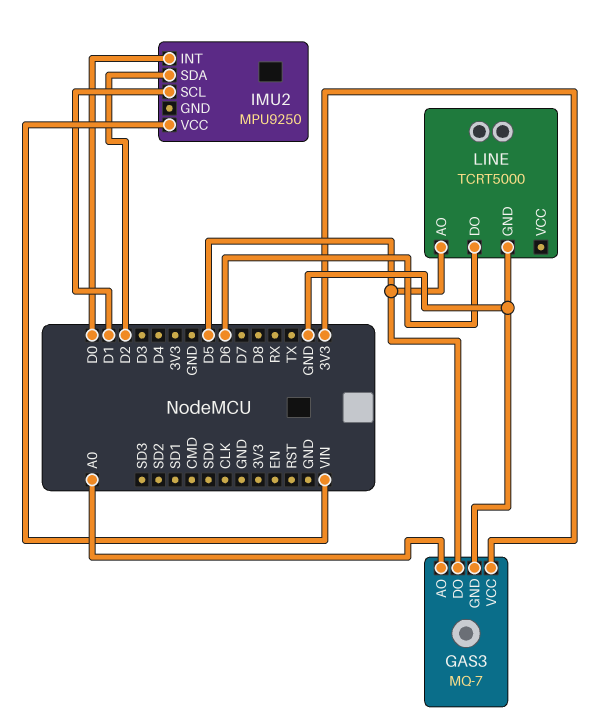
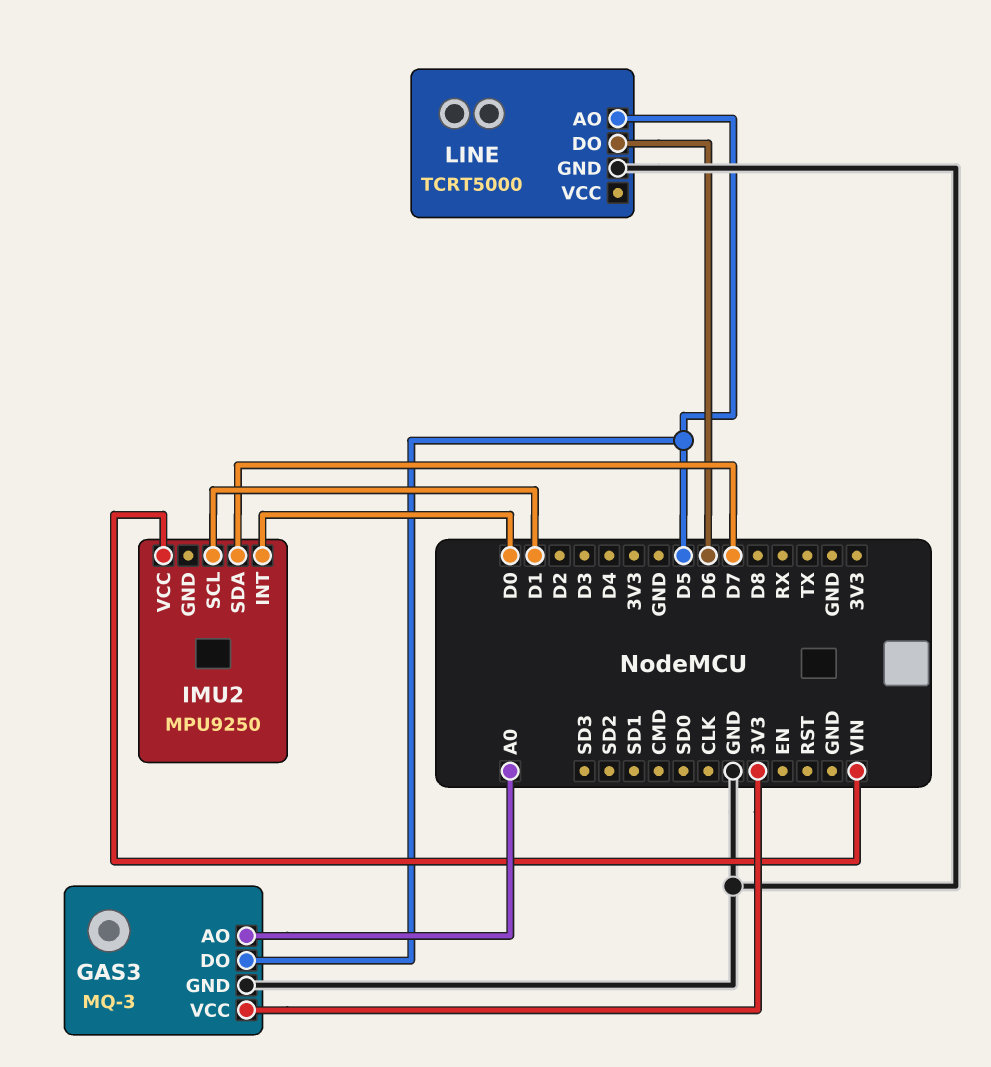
GAS3: MQ-7 -> MQ-3
IMU2 pin SDA: D2 -> D7

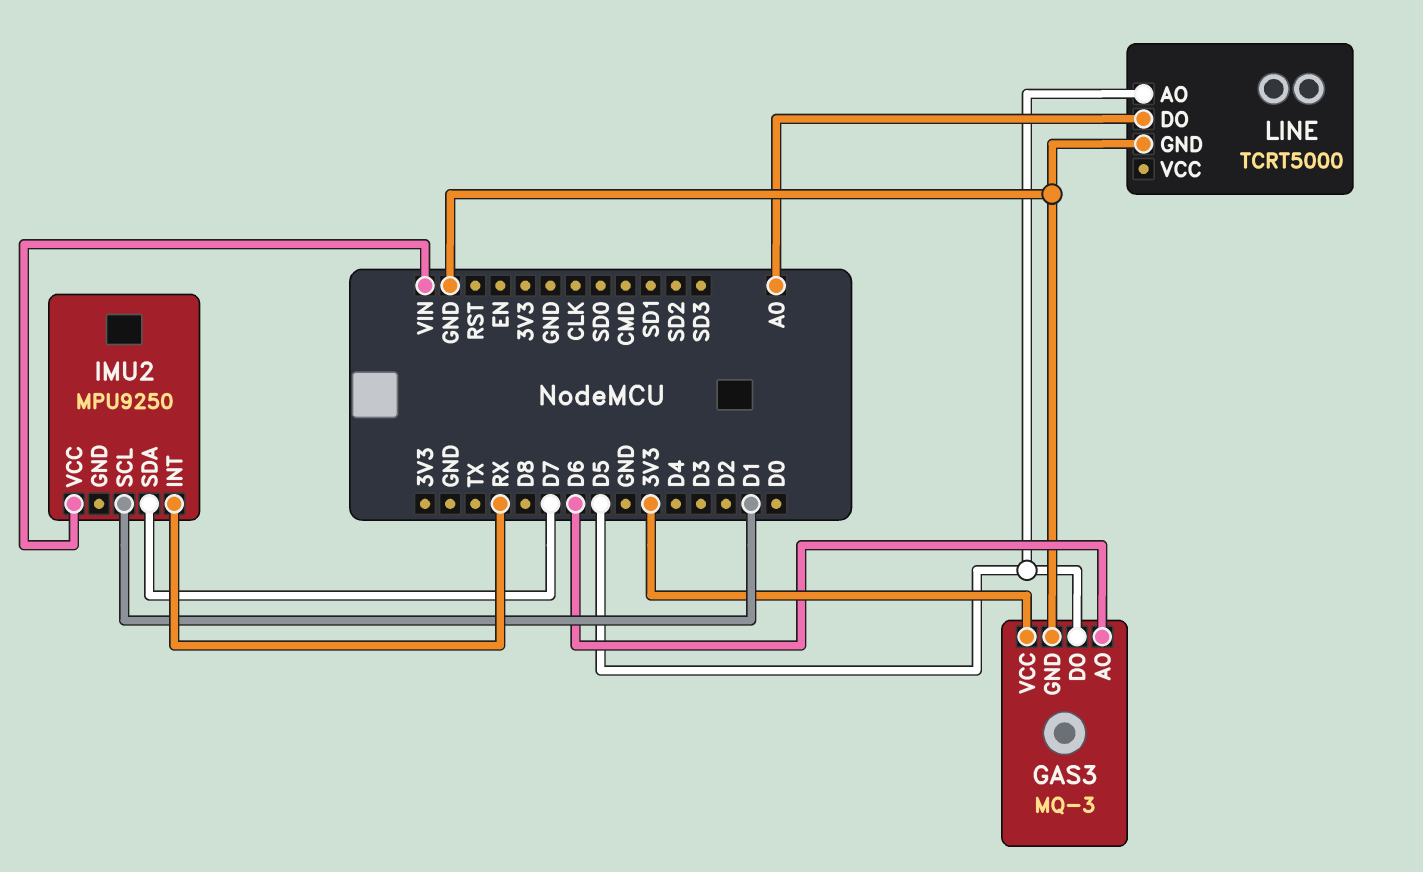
GAS3 pin AO: A0 -> D6
IMU2 pin INT: D0 -> RX
LINE pin DO: D6 -> A0

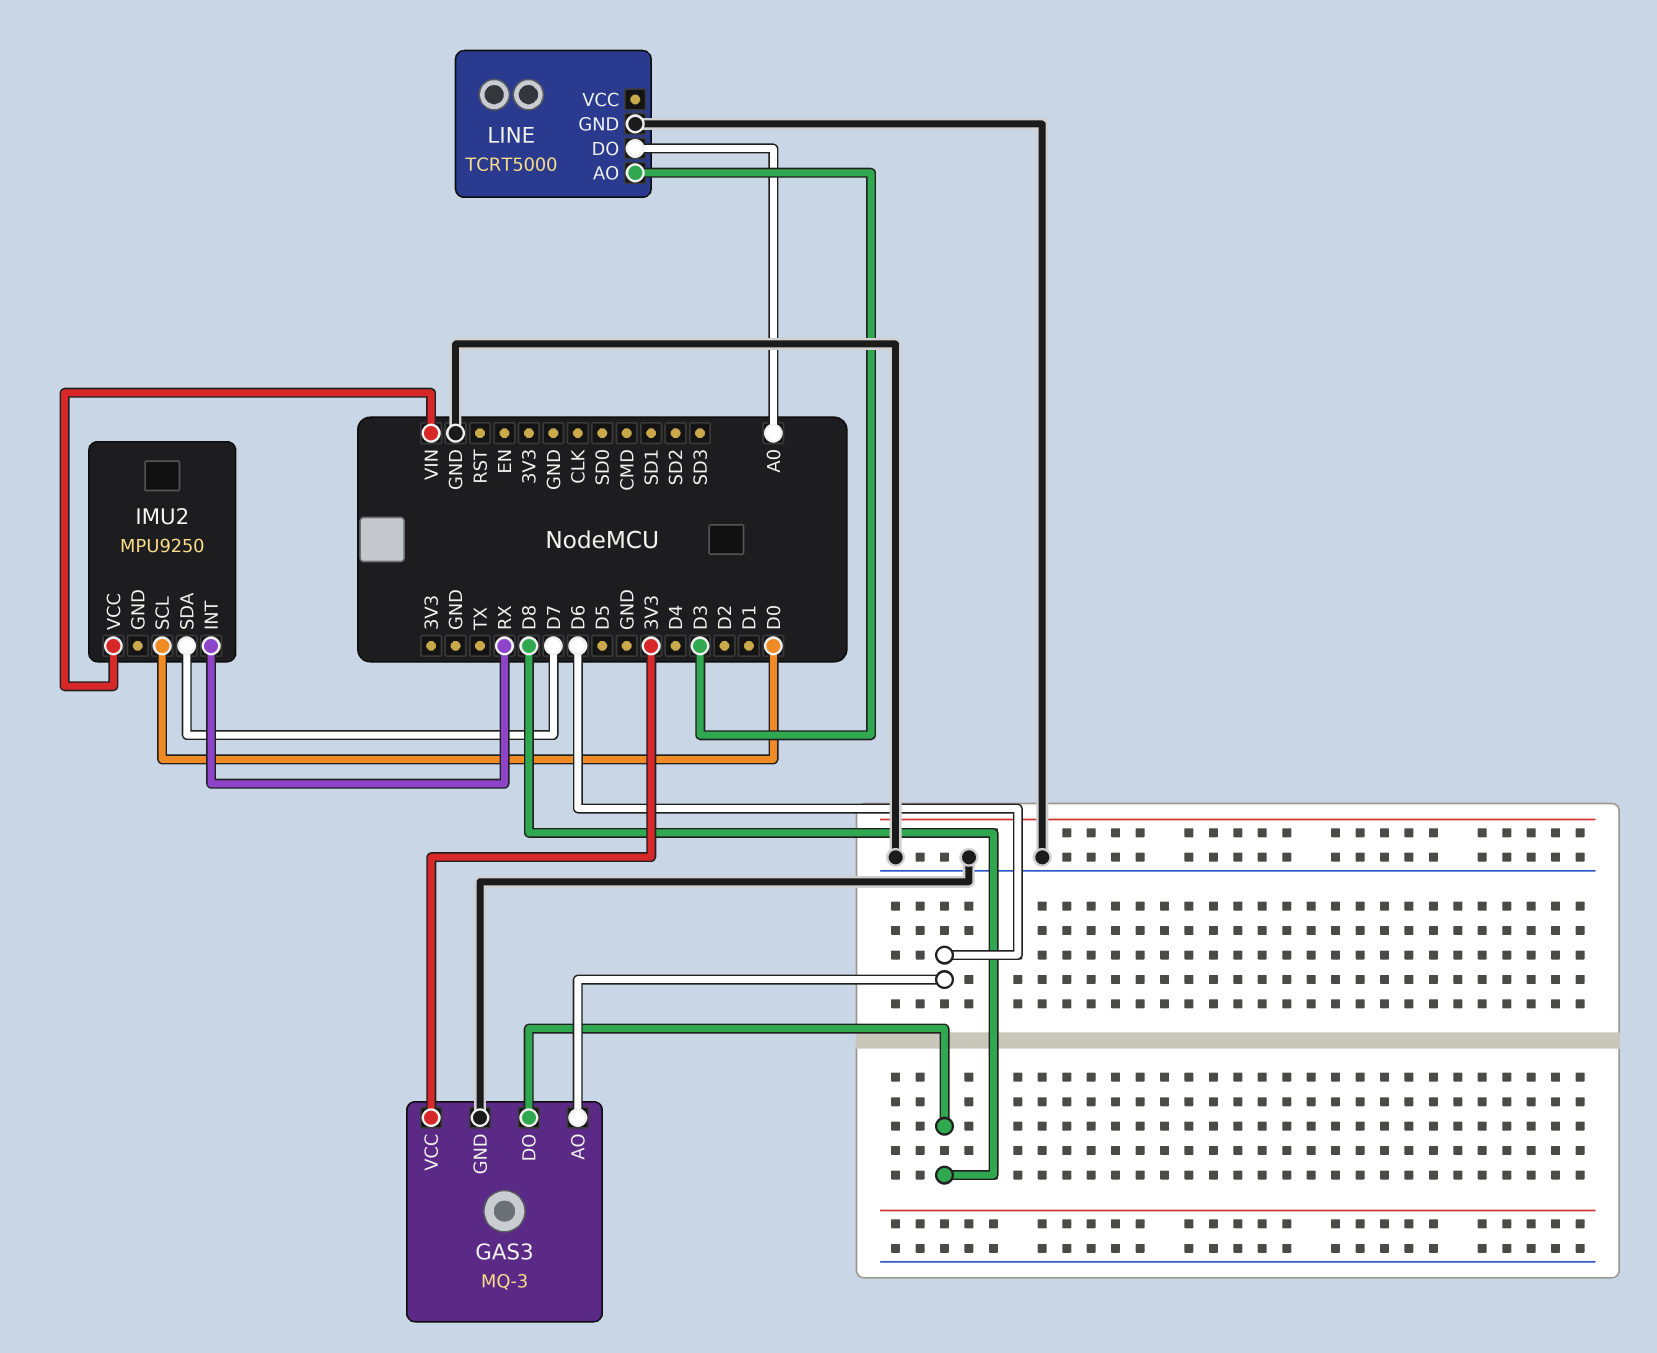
GAS3 pin DO: D5 -> D8
IMU2 pin SCL: D1 -> D0
LINE pin AO: D5 -> D3

